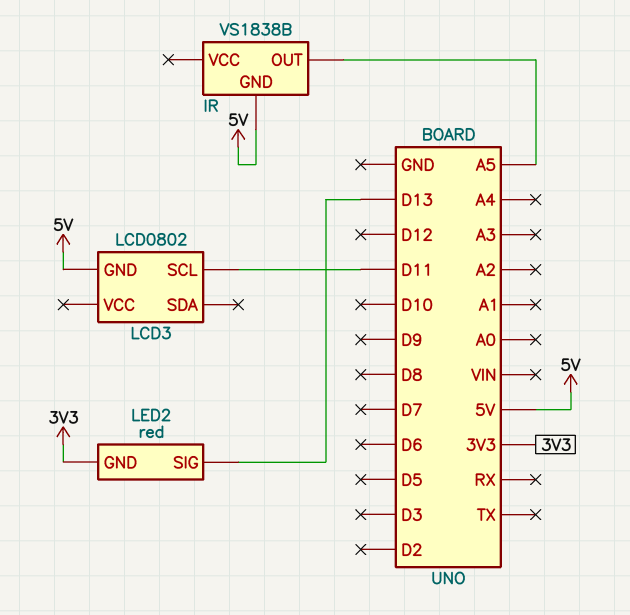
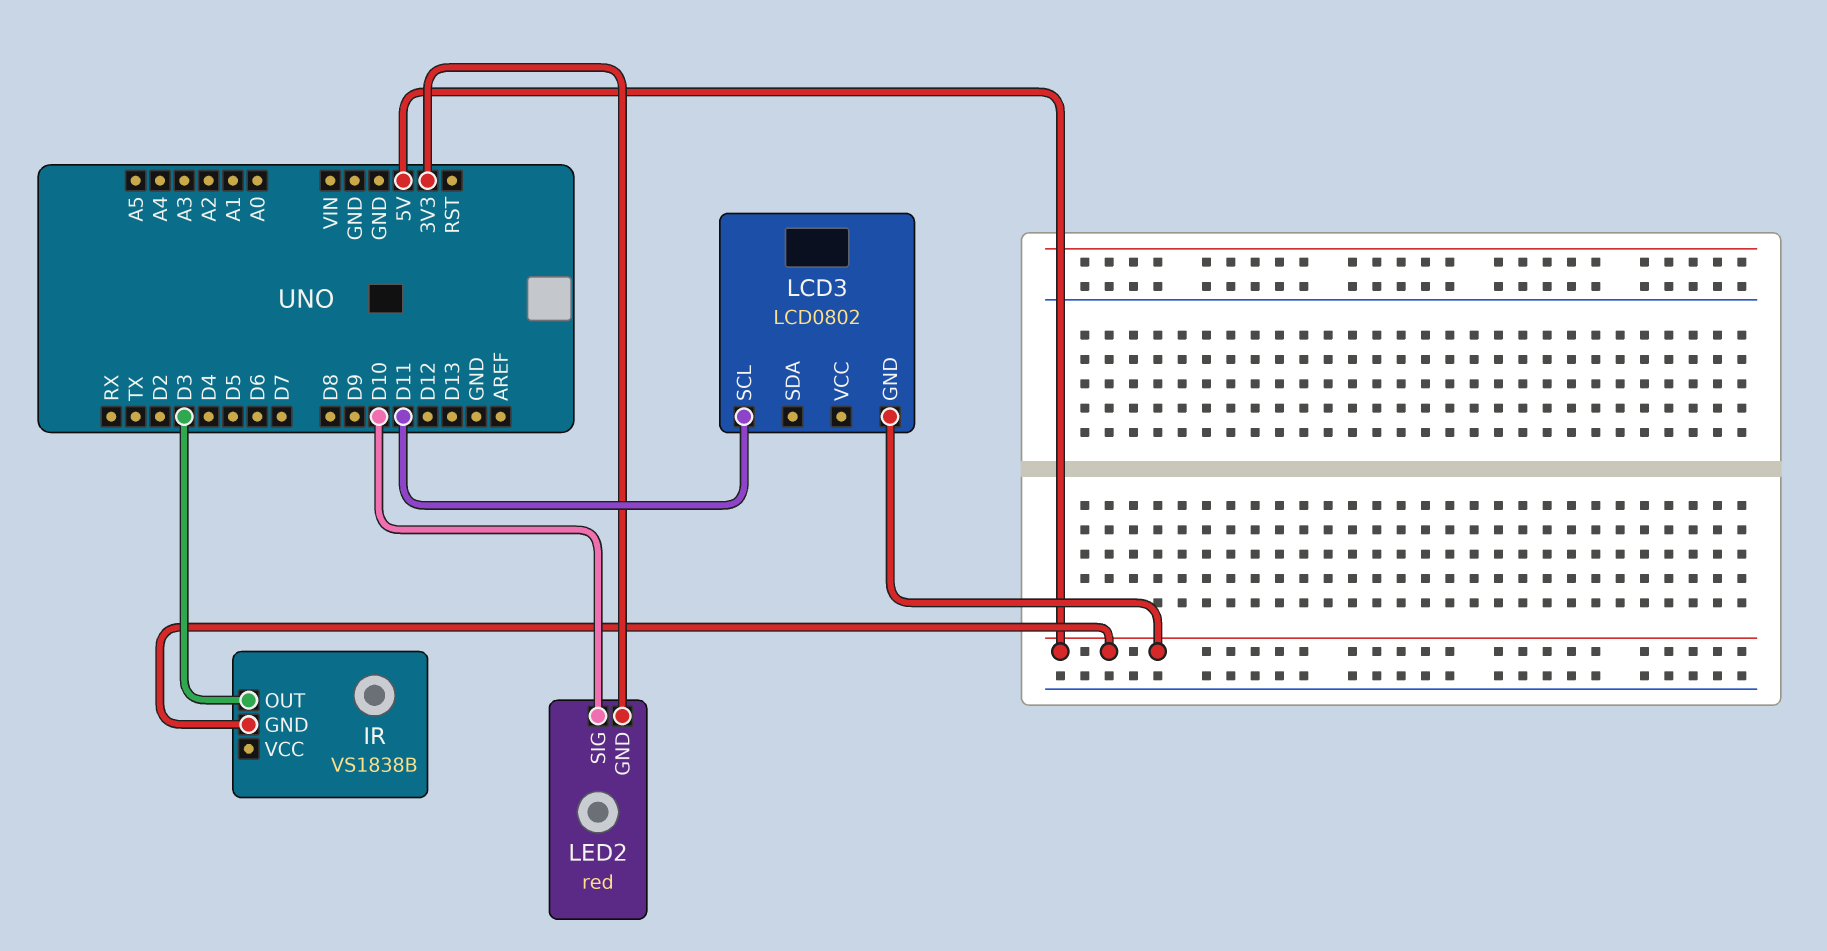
IR pin OUT: A5 -> D3
LED2 pin SIG: D13 -> D10

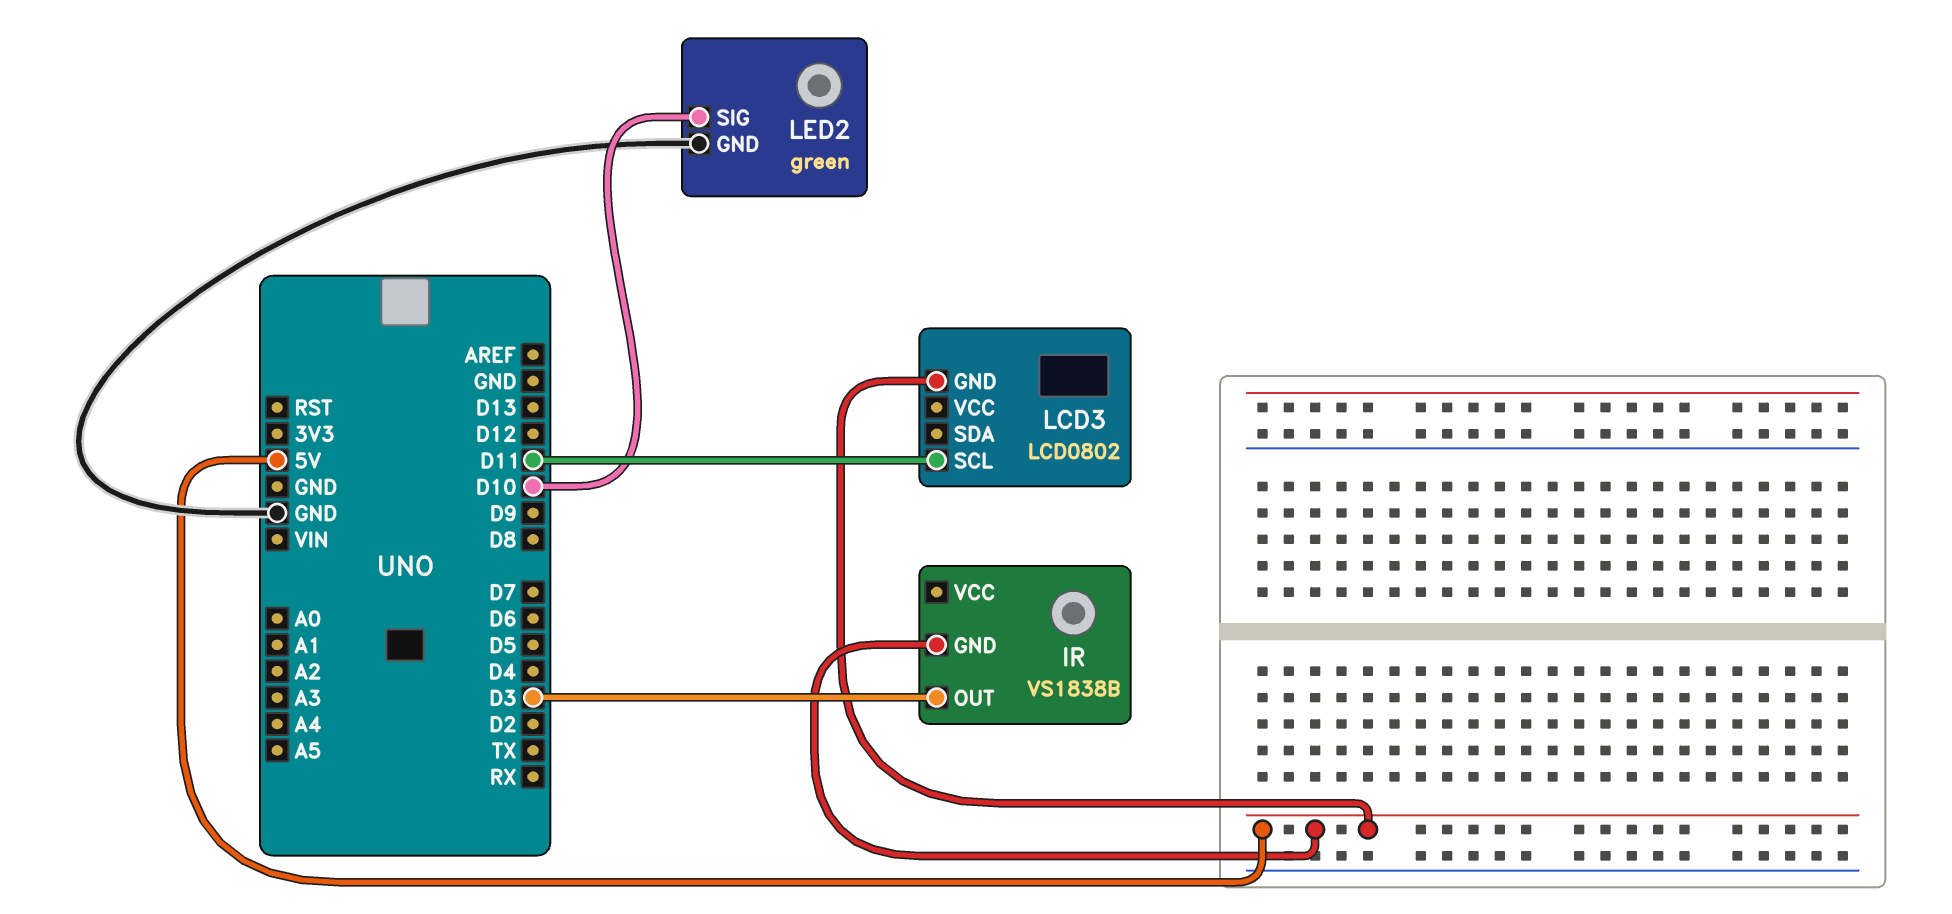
LED2: red -> green
LED2 pin GND: 3V3 -> GND

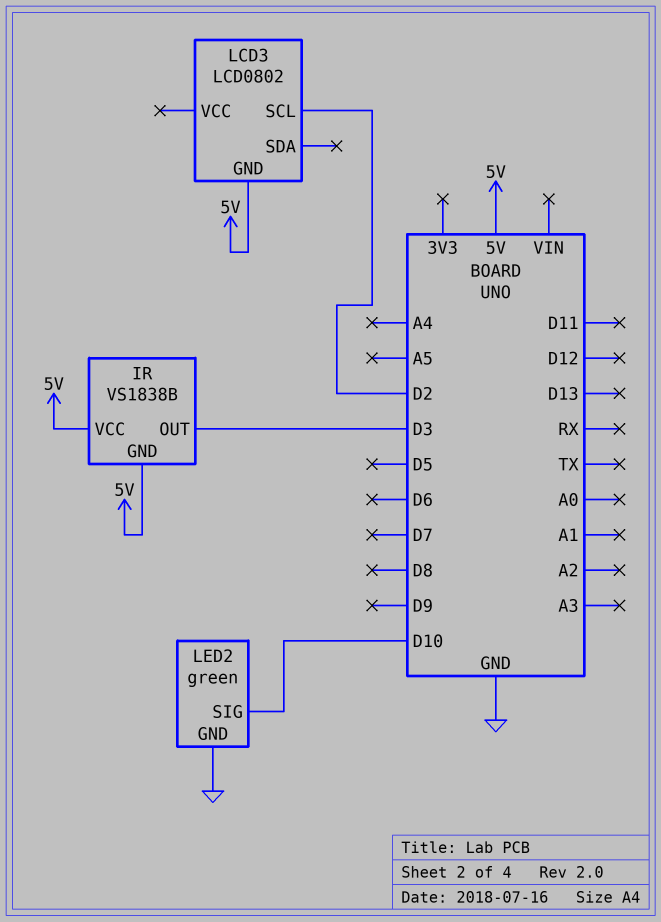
IR pin VCC: none -> 5V
LCD3 pin SCL: D11 -> D2

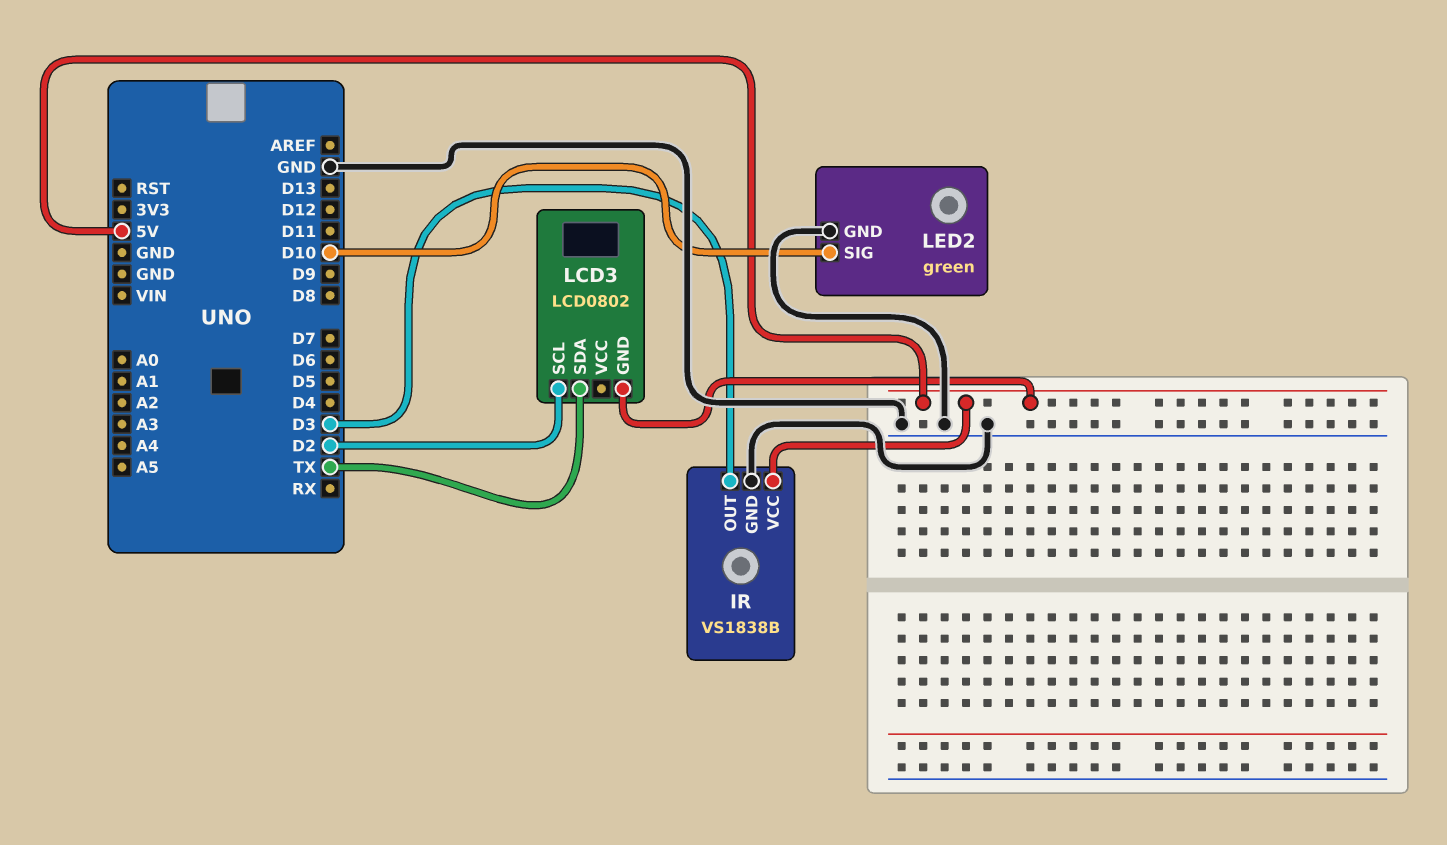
IR pin GND: 5V -> GND
LCD3 pin SDA: none -> TX

